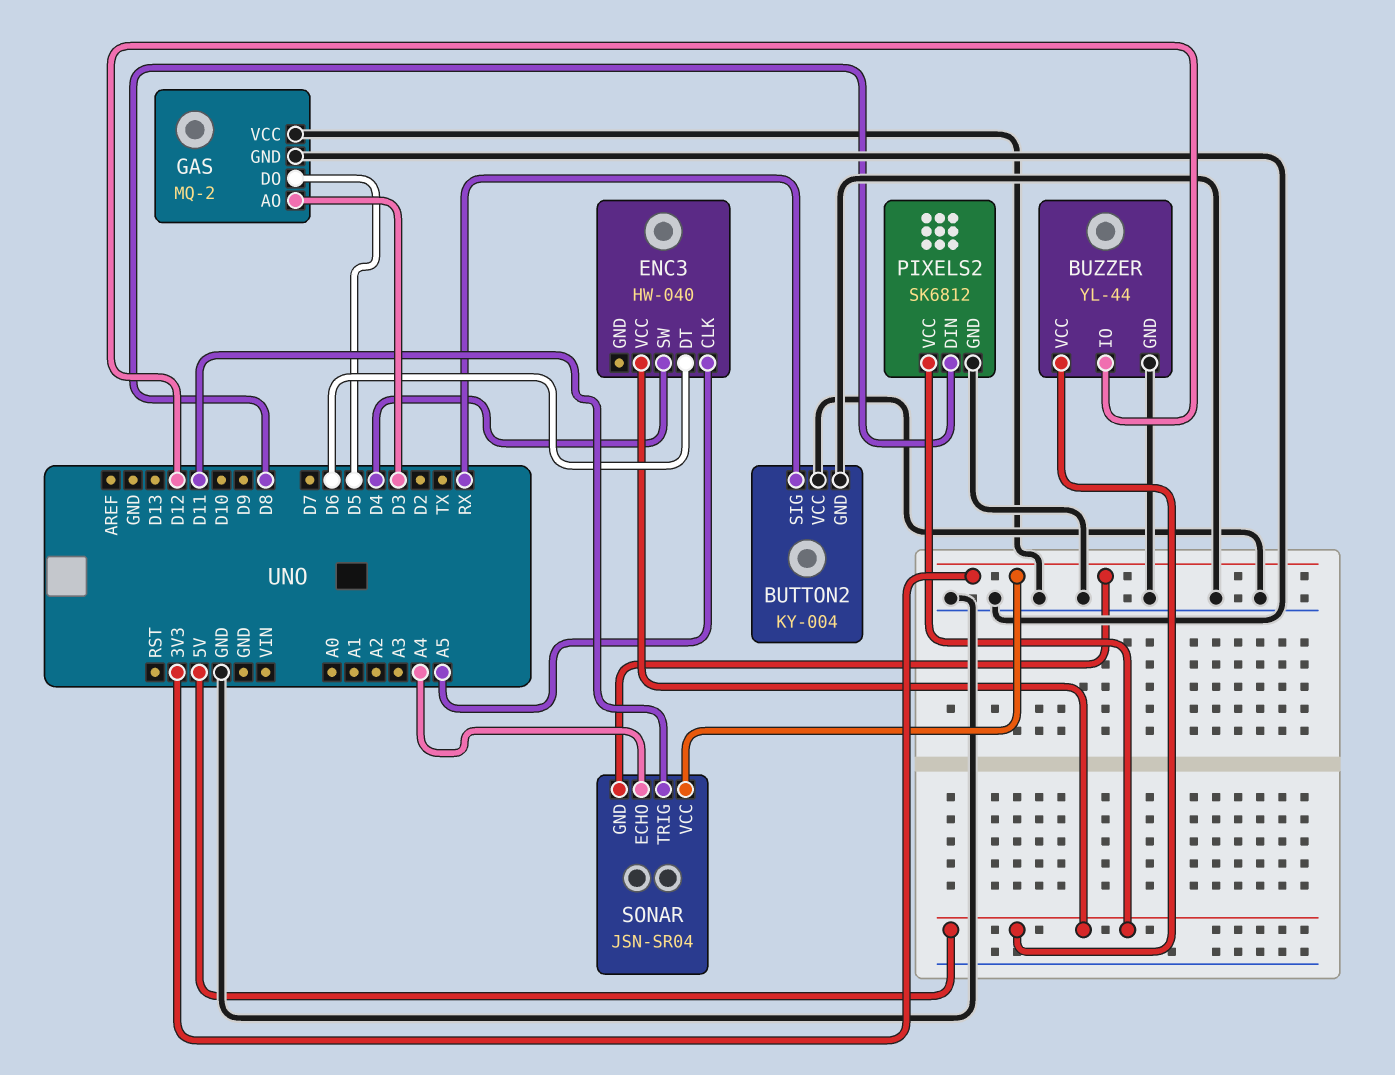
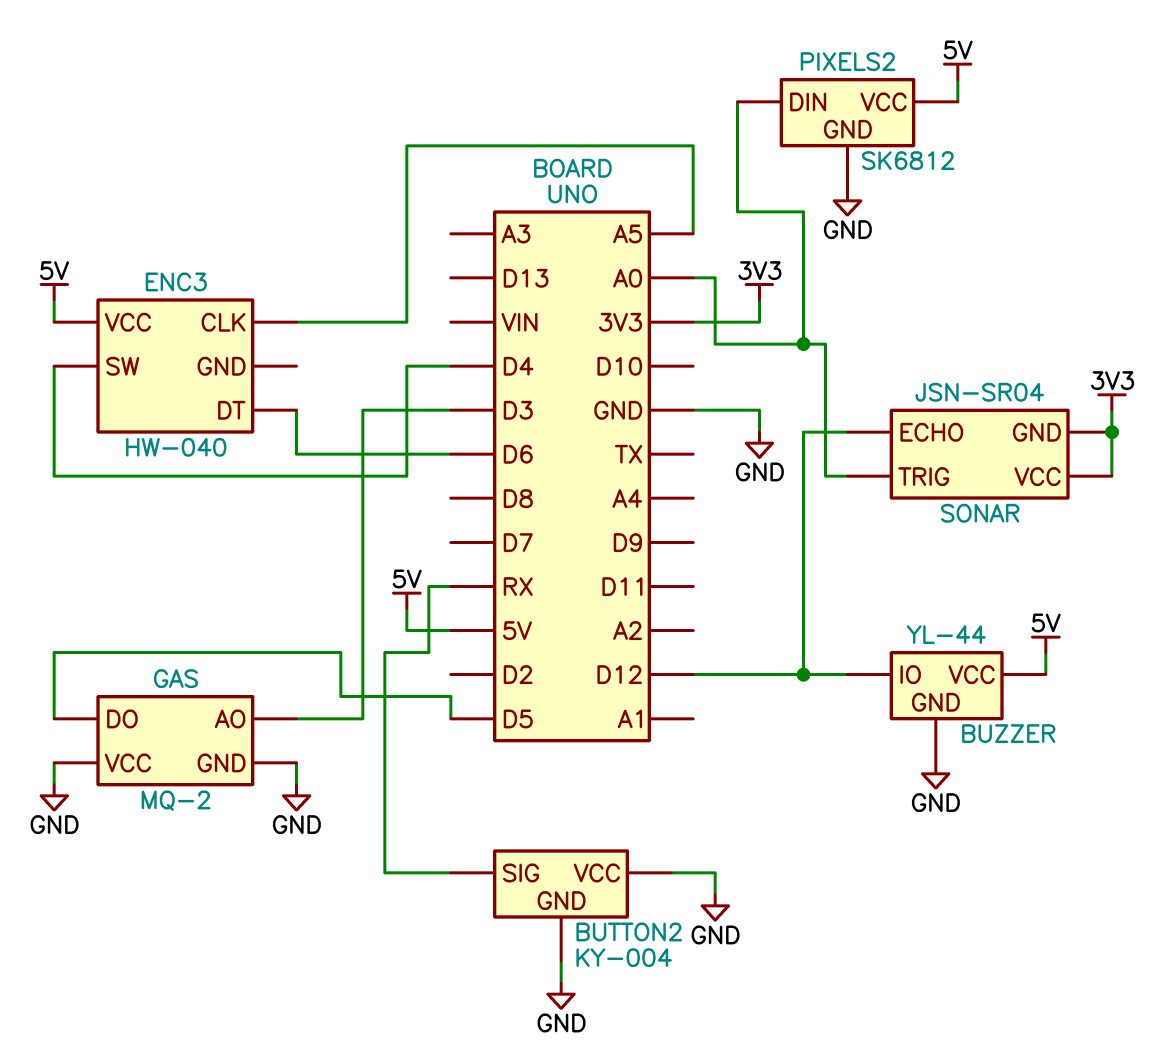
PIXELS2 pin DIN: D8 -> A0
SONAR pin ECHO: A4 -> D12
SONAR pin TRIG: D11 -> A0

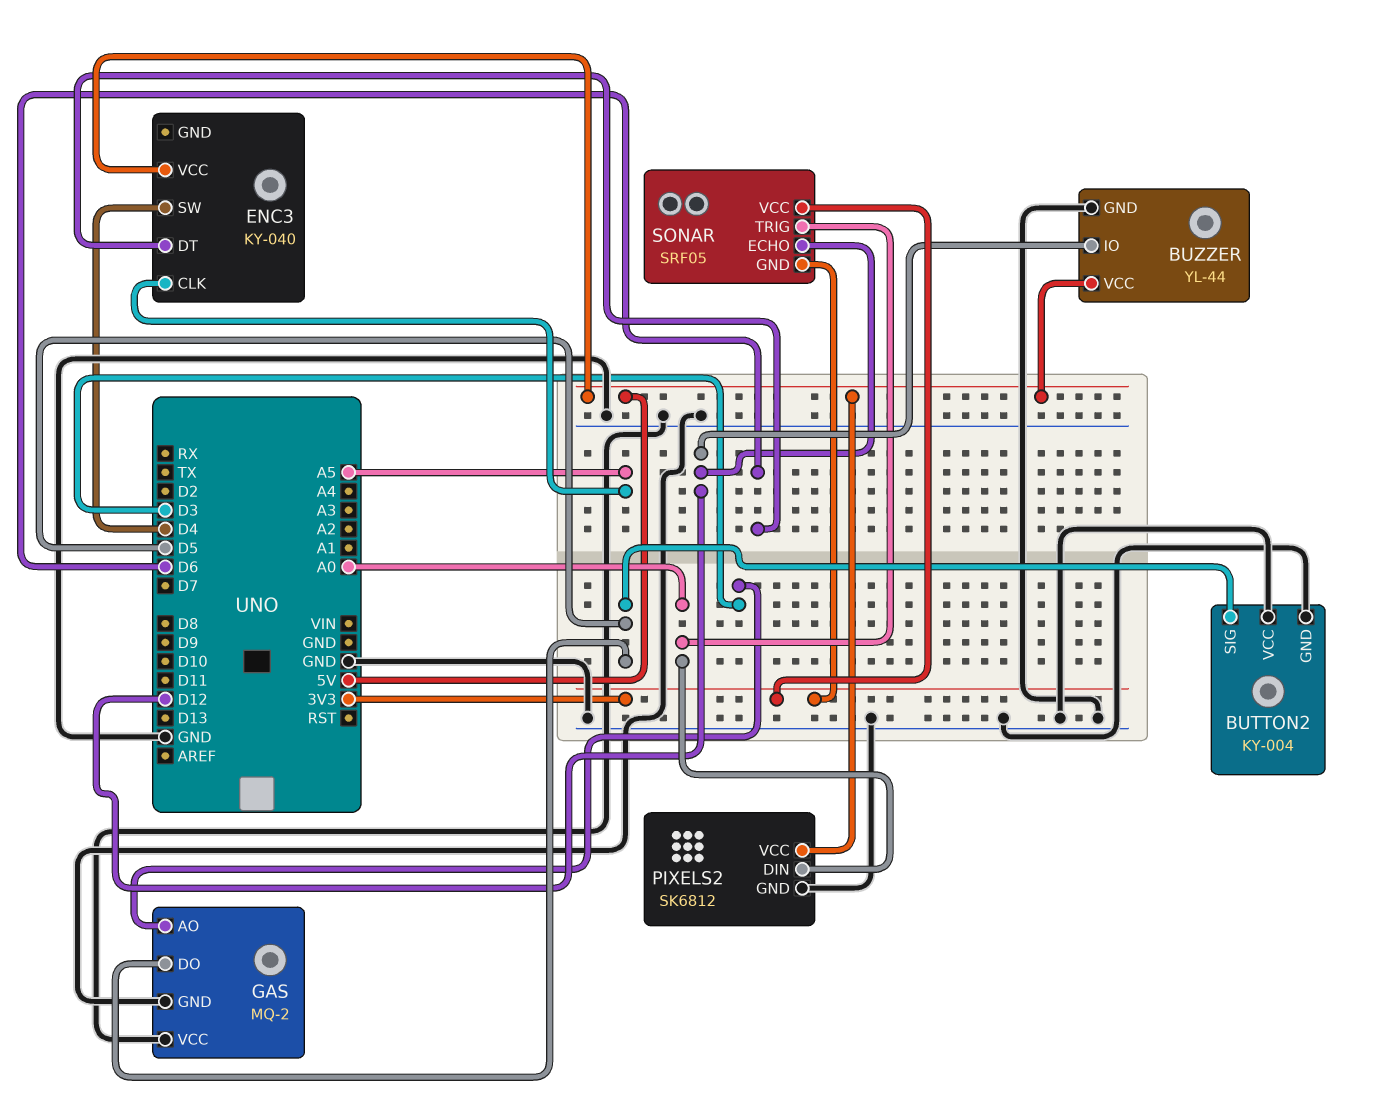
BUTTON2 pin SIG: RX -> D5
ENC3: HW-040 -> KY-040
SONAR: JSN-SR04 -> SRF05

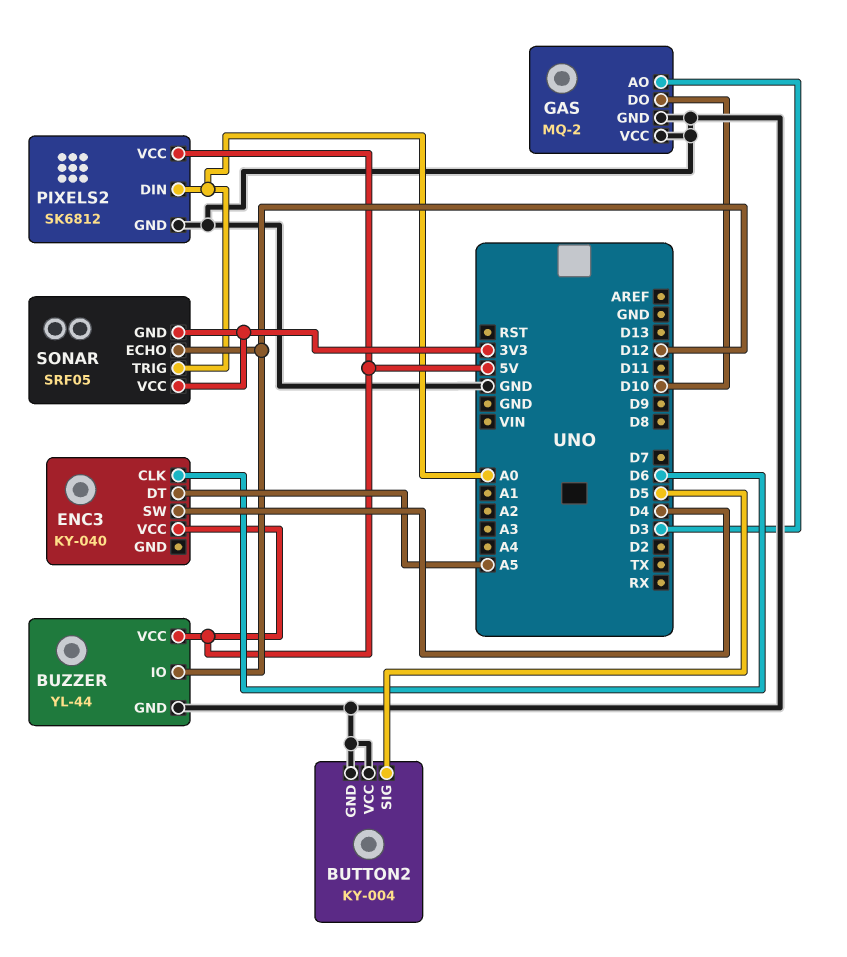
ENC3 pin CLK: A5 -> D6
ENC3 pin DT: D6 -> A5
GAS pin DO: D5 -> D10

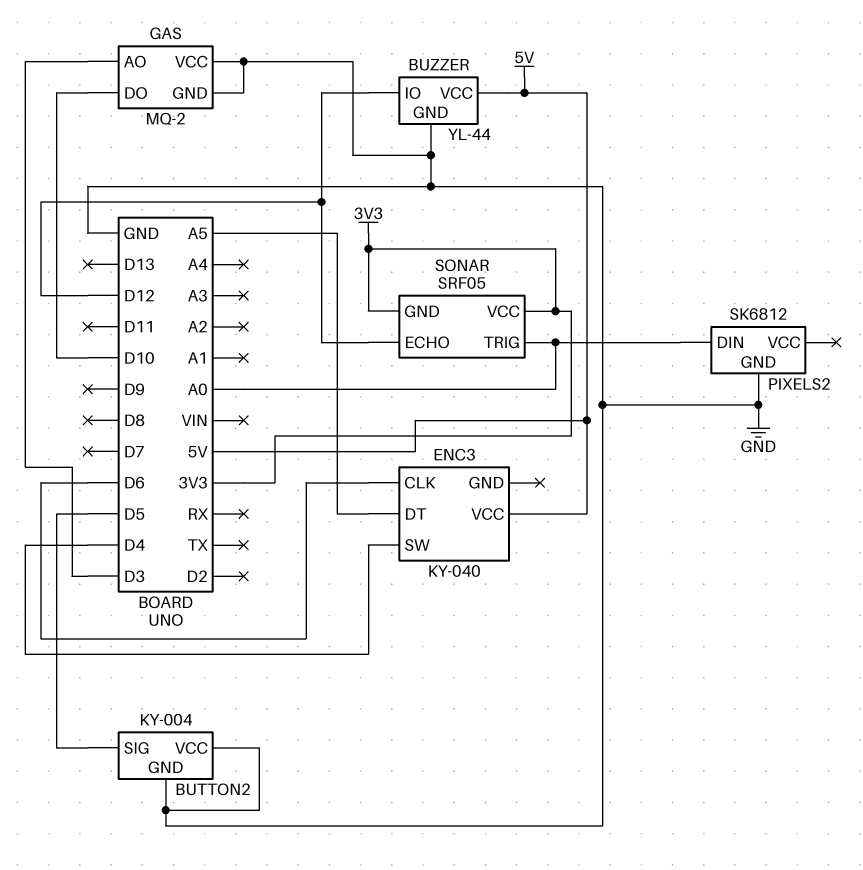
PIXELS2 pin VCC: 5V -> none

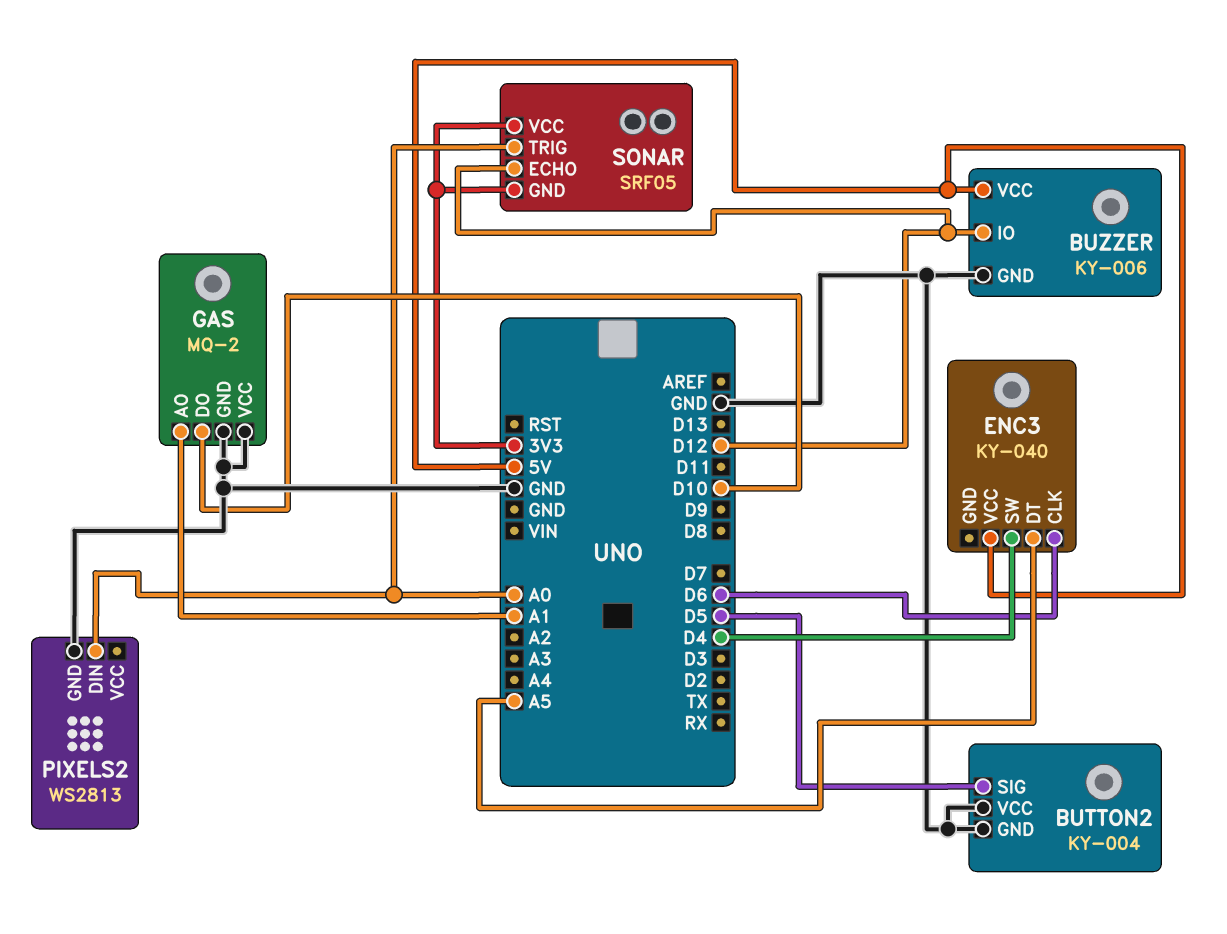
BUZZER: YL-44 -> KY-006
GAS pin AO: D3 -> A1
PIXELS2: SK6812 -> WS2813

